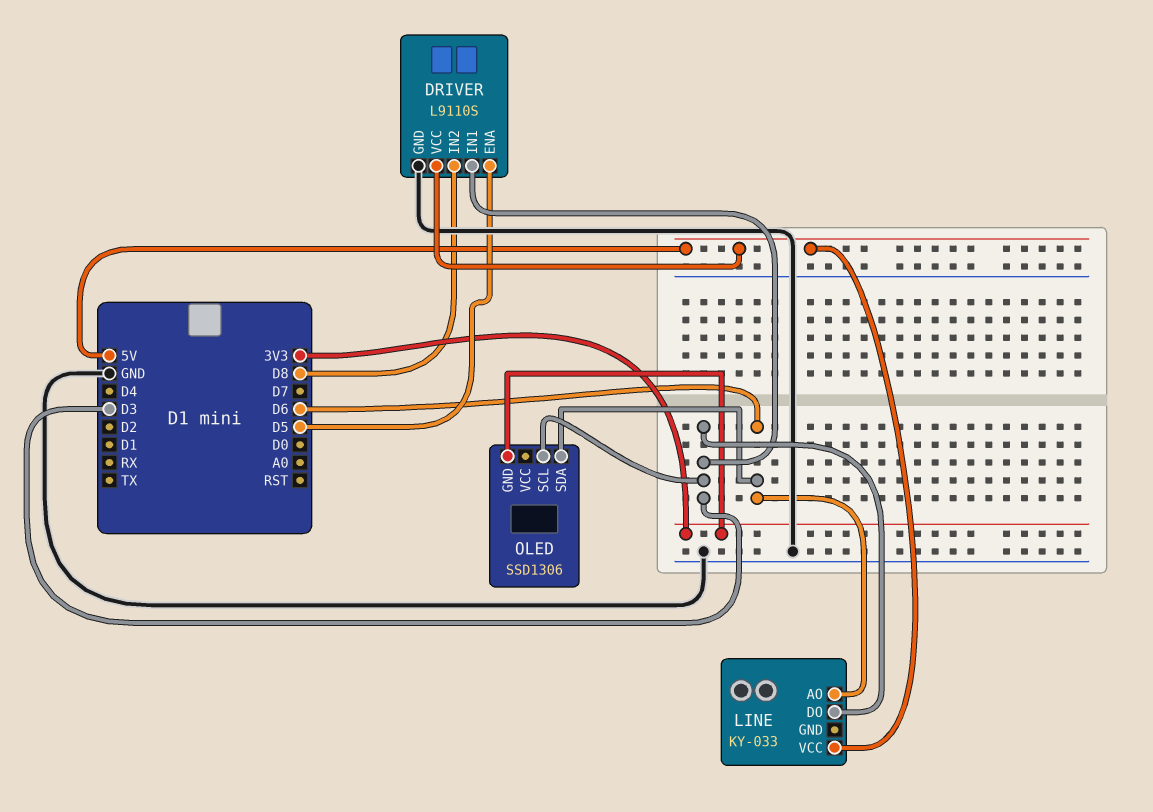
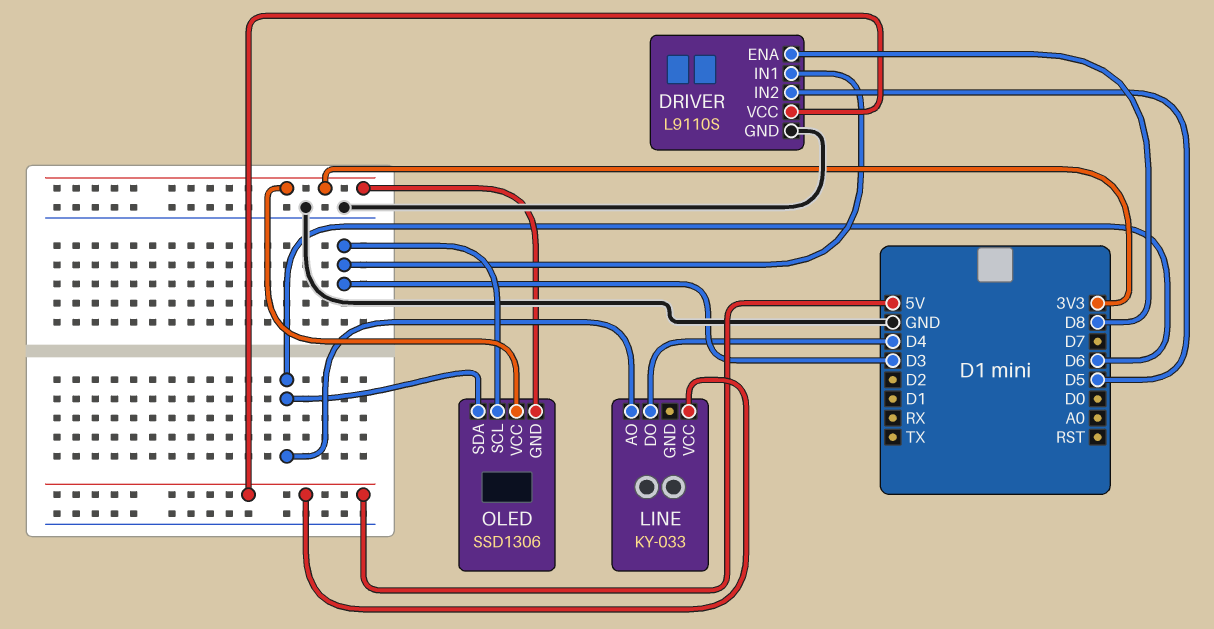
DRIVER pin ENA: D5 -> D8
DRIVER pin IN2: D8 -> D5
LINE pin DO: D3 -> D4
OLED pin VCC: none -> 3V3

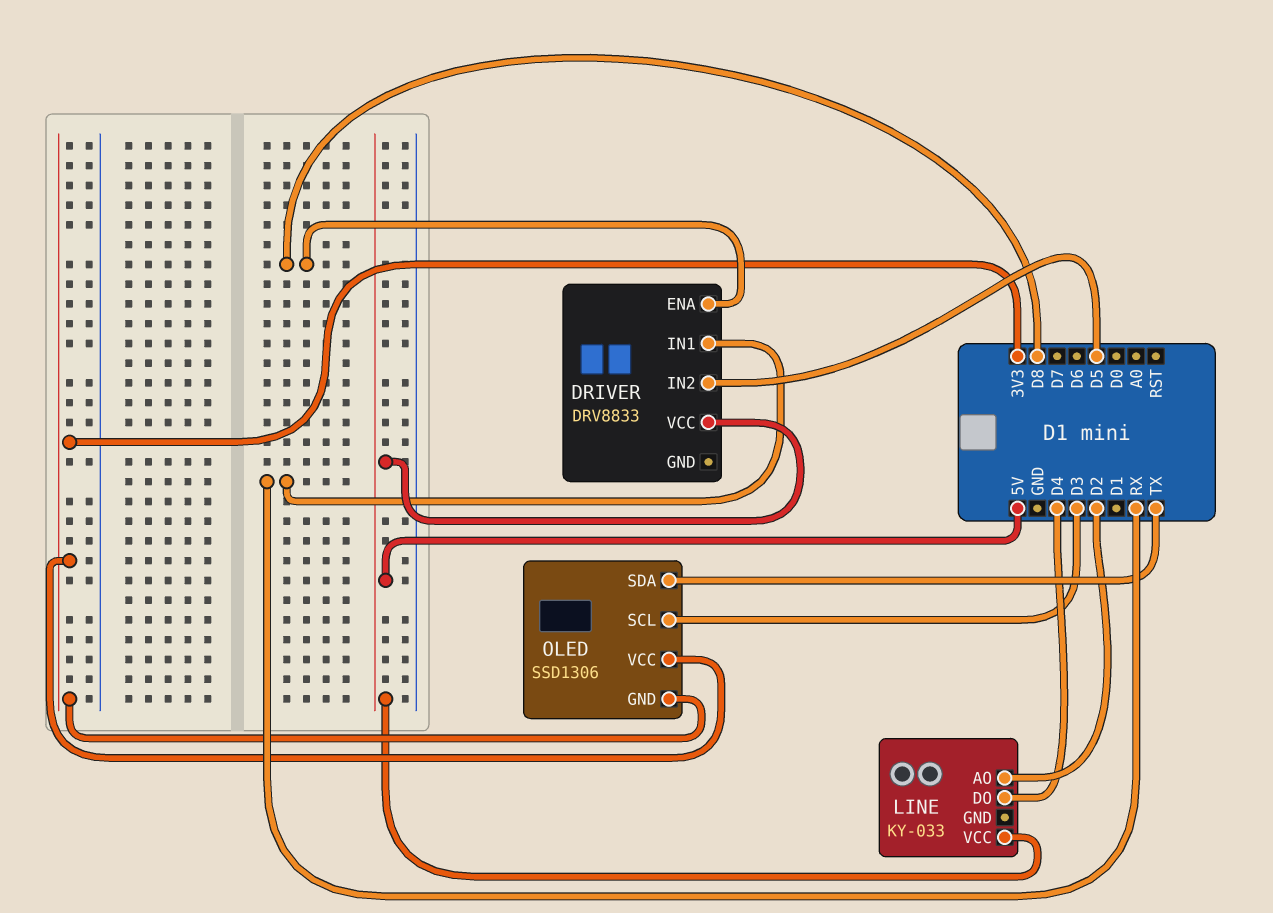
DRIVER: L9110S -> DRV8833
DRIVER pin GND: GND -> none
DRIVER pin IN1: D3 -> RX
LINE pin AO: D6 -> D2
OLED pin SDA: D6 -> TX

